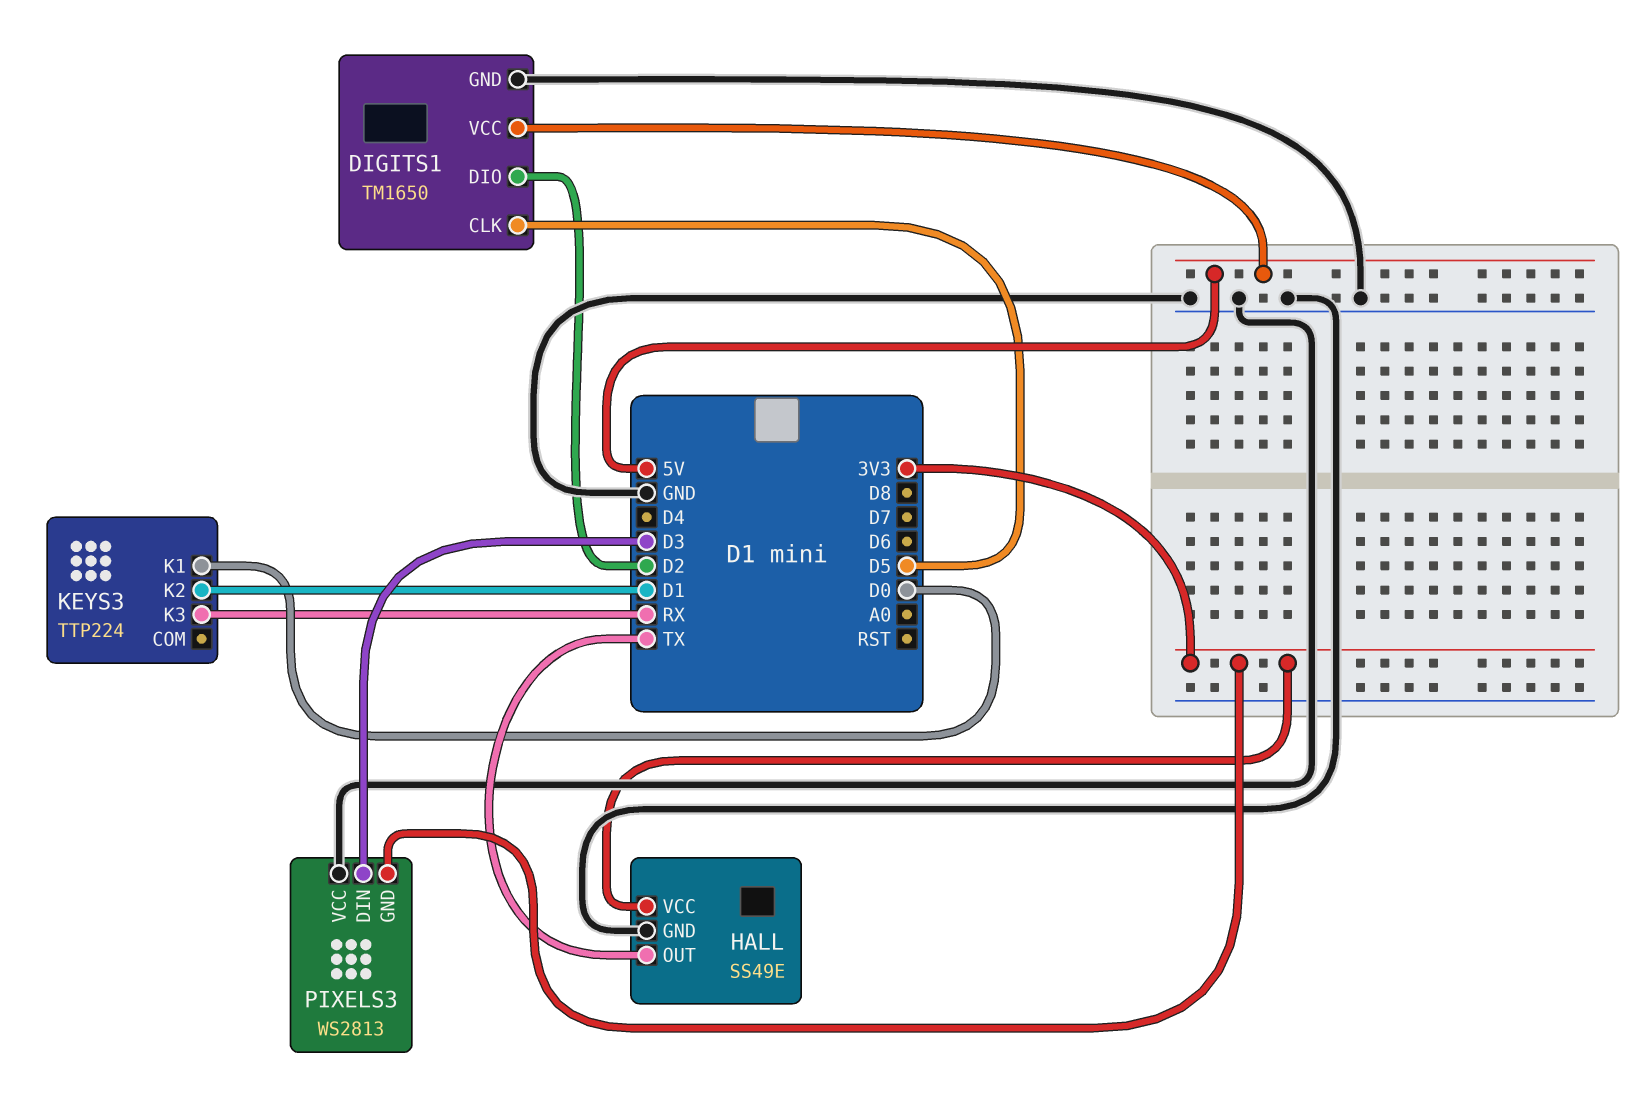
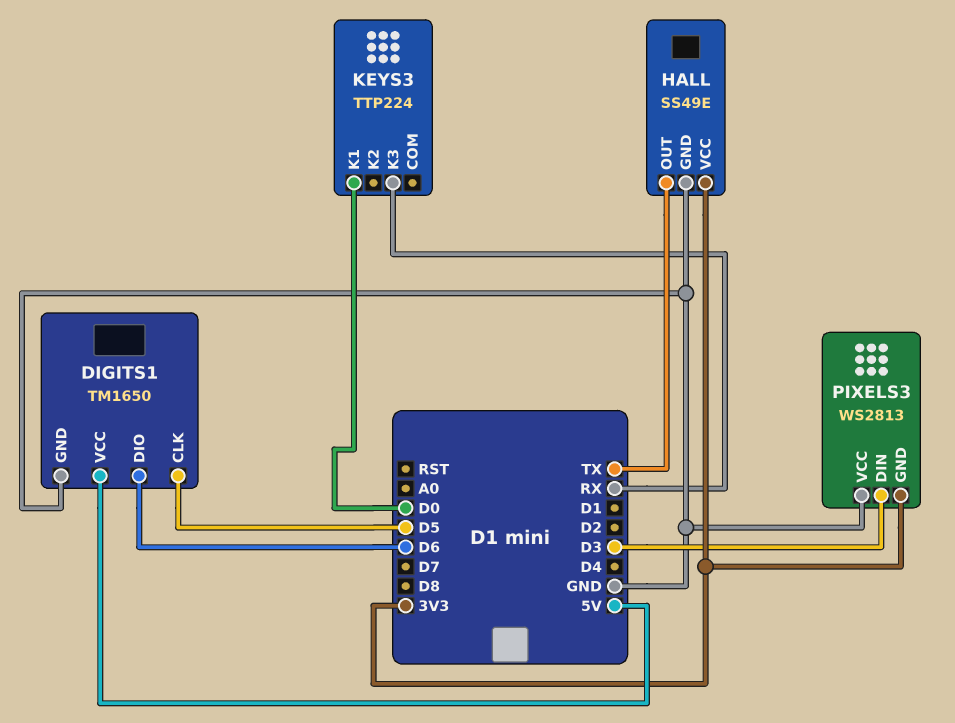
DIGITS1 pin DIO: D2 -> D6
KEYS3 pin K2: D1 -> none

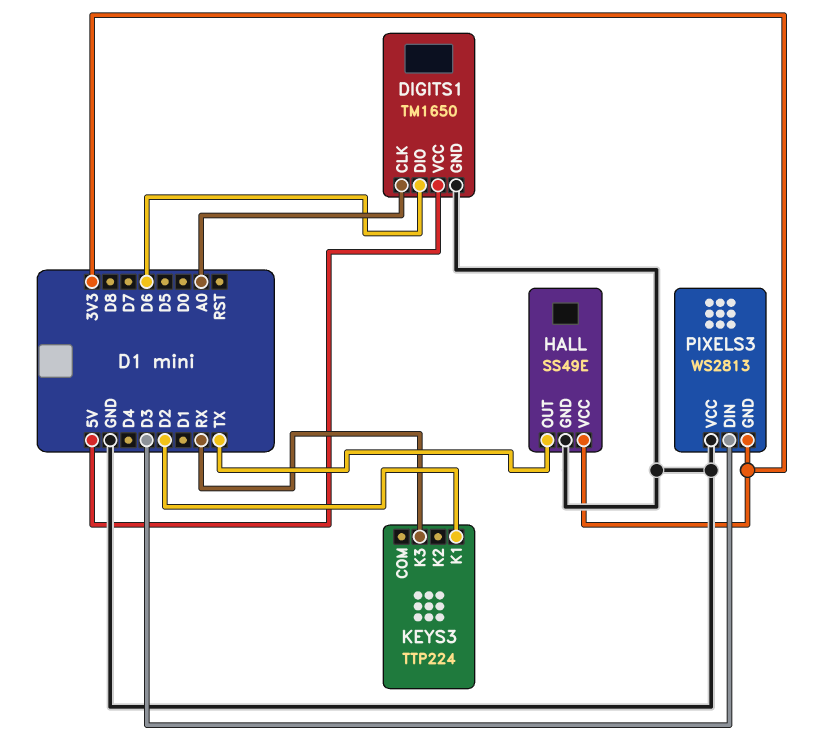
DIGITS1 pin CLK: D5 -> A0
KEYS3 pin K1: D0 -> D2

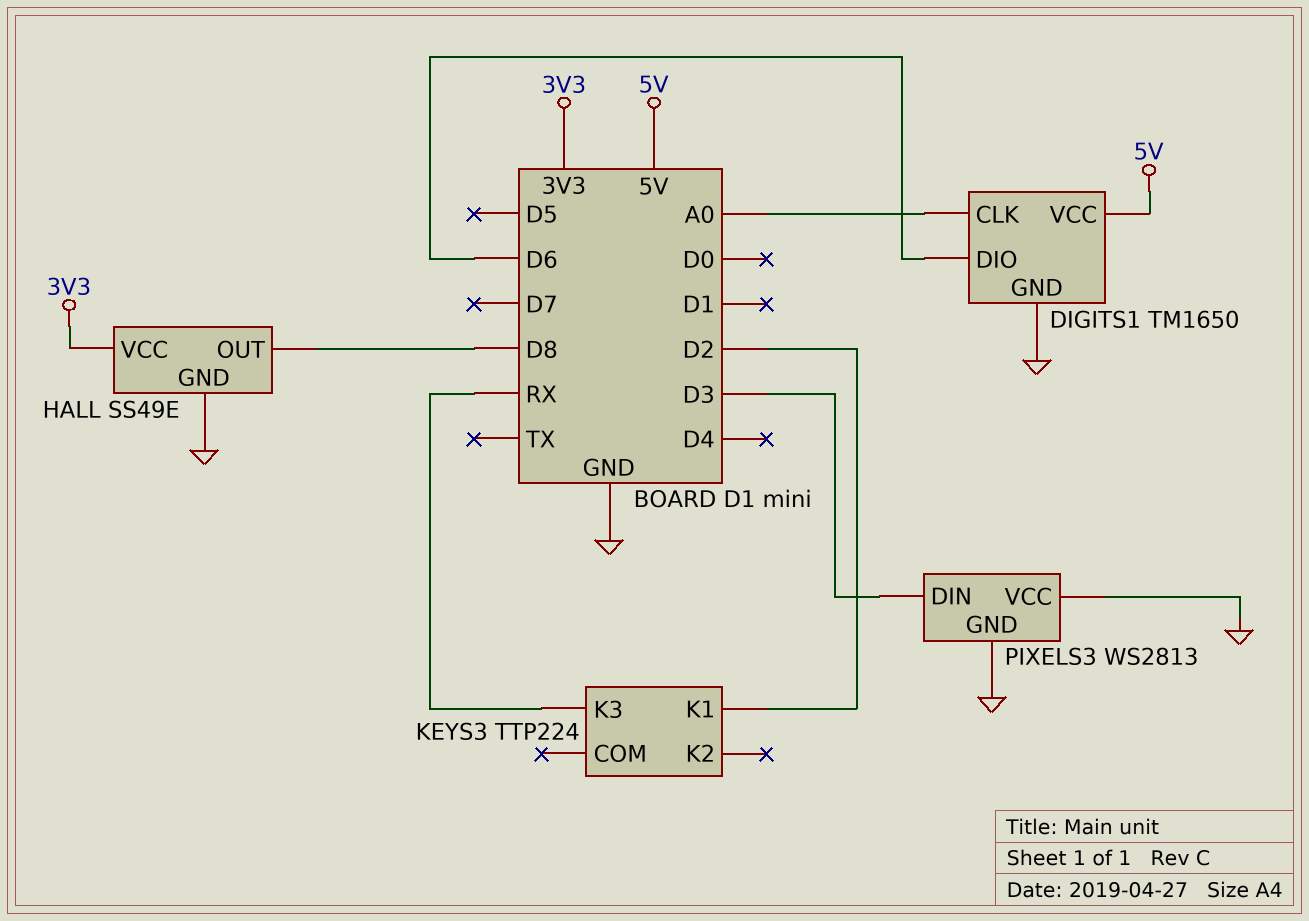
HALL pin OUT: TX -> D8
PIXELS3 pin GND: 3V3 -> GND

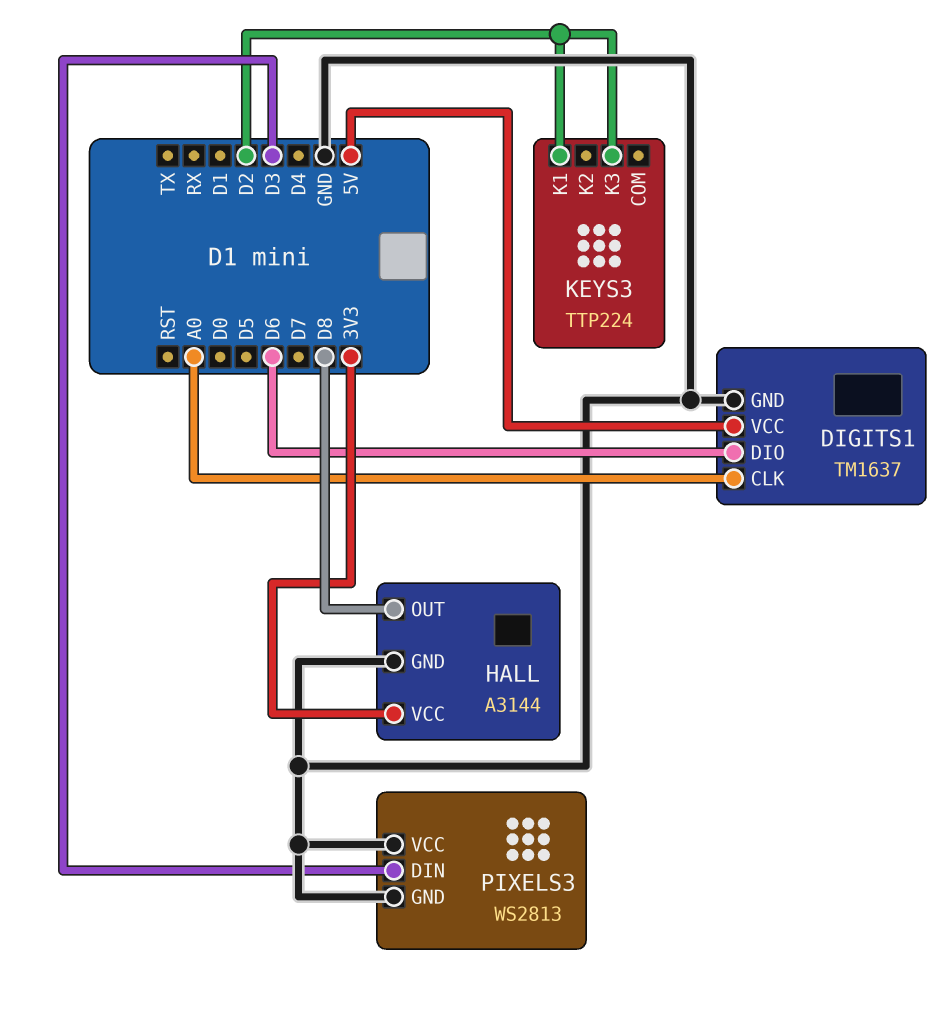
DIGITS1: TM1650 -> TM1637
HALL: SS49E -> A3144
KEYS3 pin K3: RX -> D2

